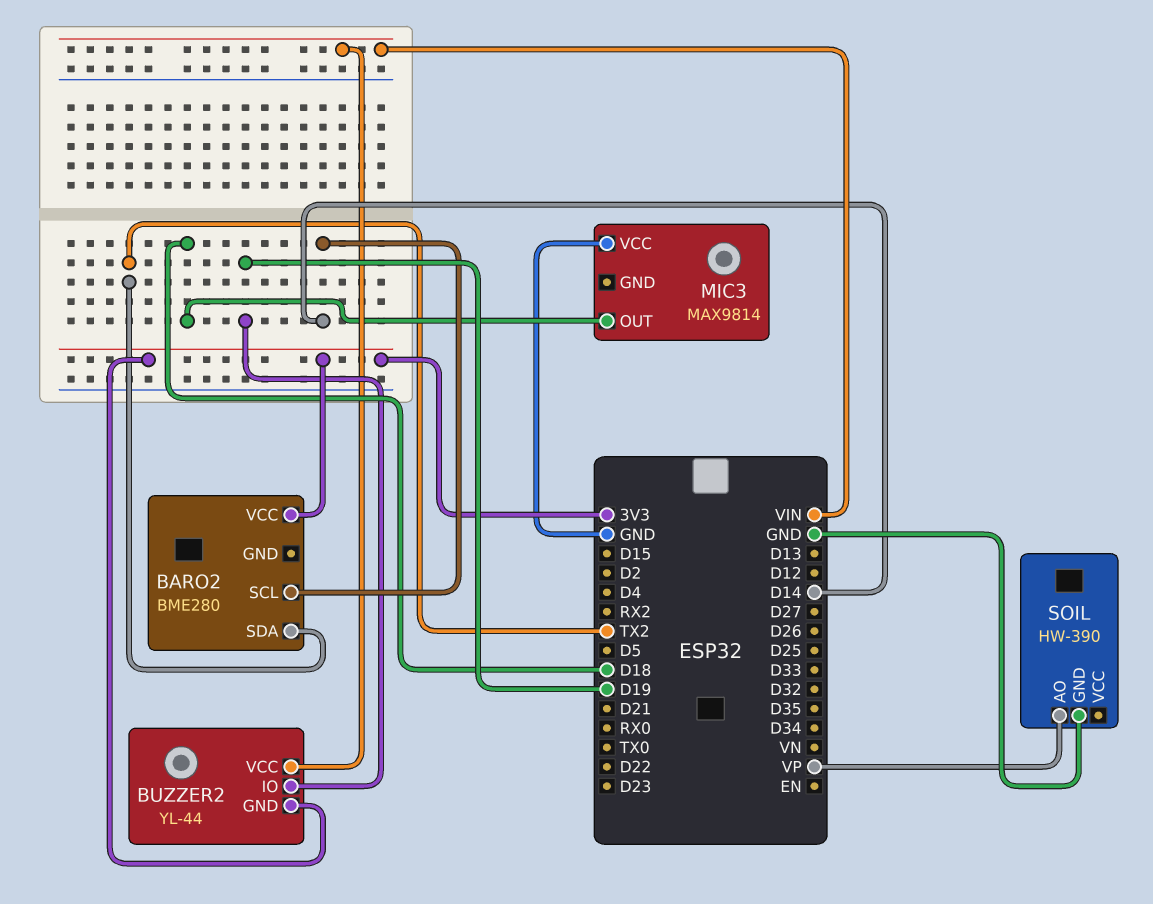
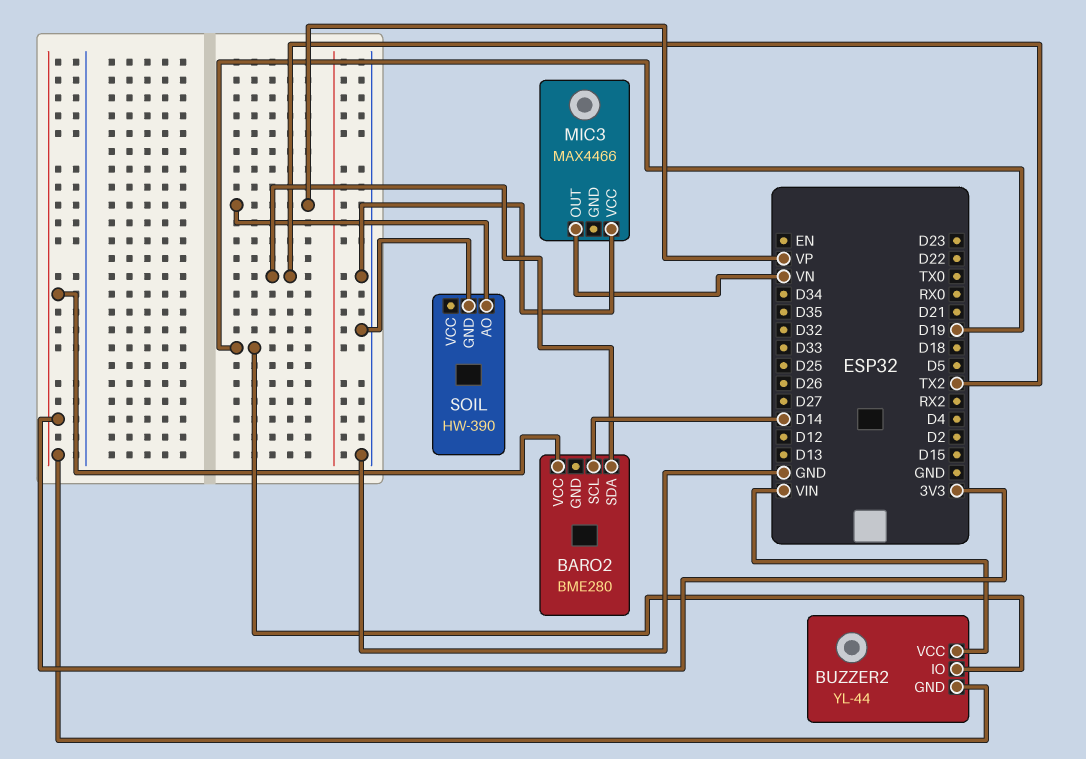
MIC3: MAX9814 -> MAX4466
MIC3 pin OUT: D18 -> VN

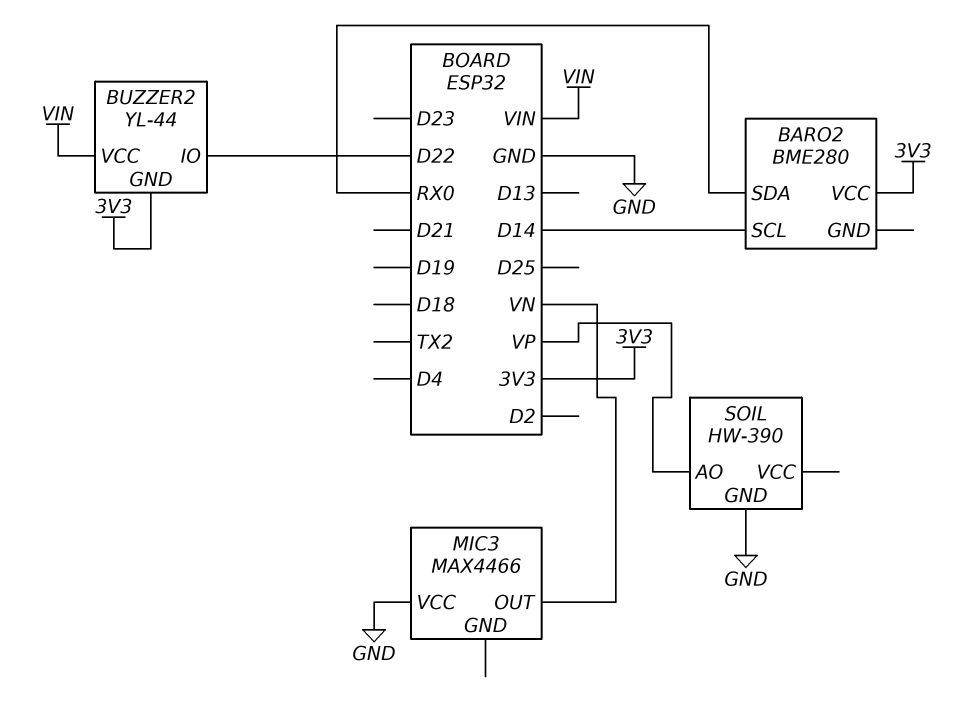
BARO2 pin SDA: TX2 -> RX0
BUZZER2 pin IO: D19 -> D22

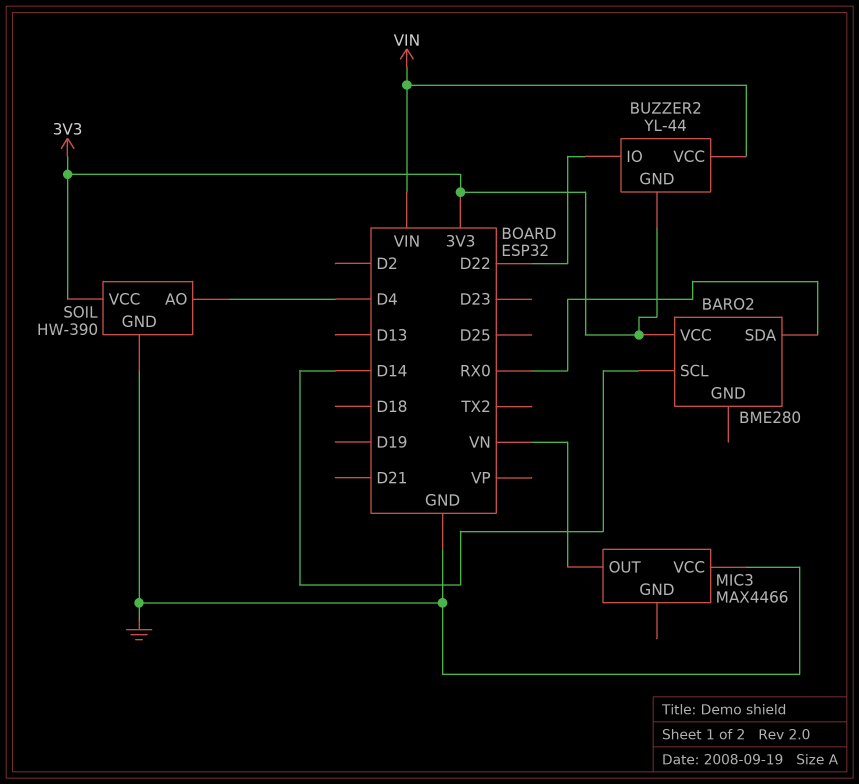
SOIL pin AO: VP -> D4
SOIL pin VCC: none -> 3V3

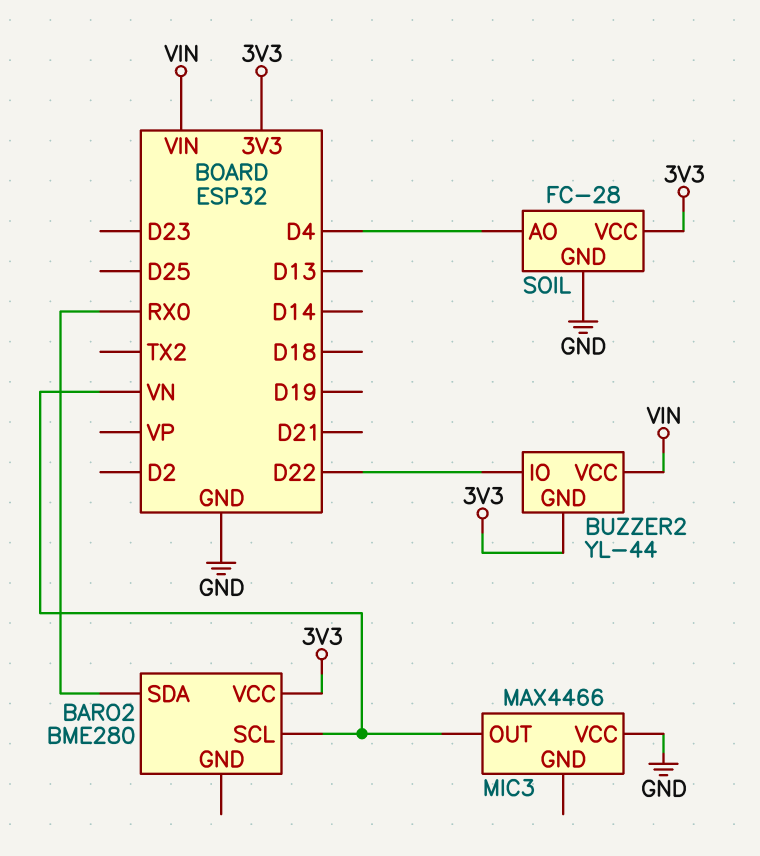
BARO2 pin SCL: D14 -> VN
SOIL: HW-390 -> FC-28

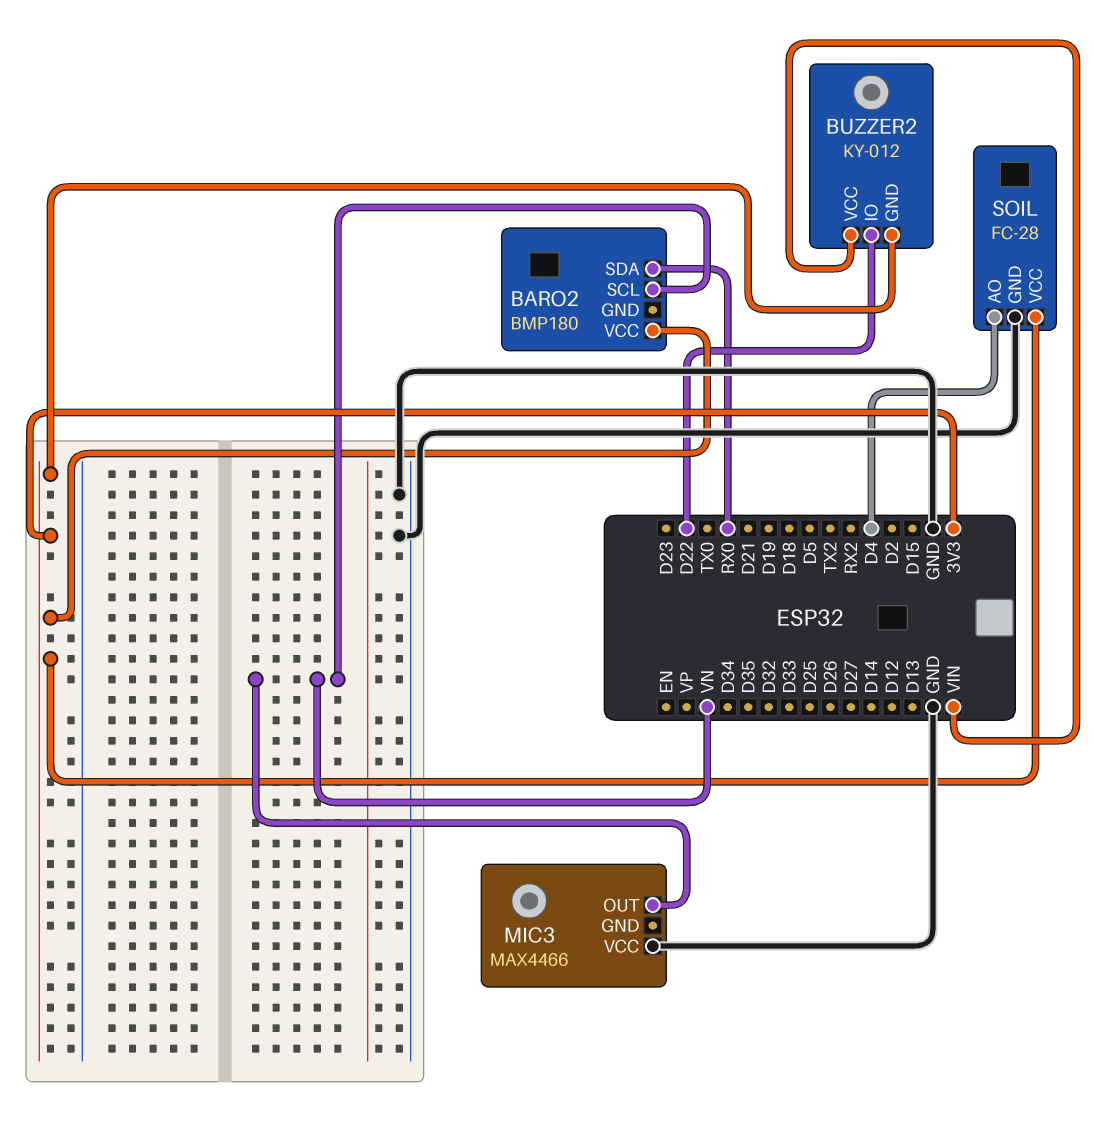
BARO2: BME280 -> BMP180
BUZZER2: YL-44 -> KY-012

